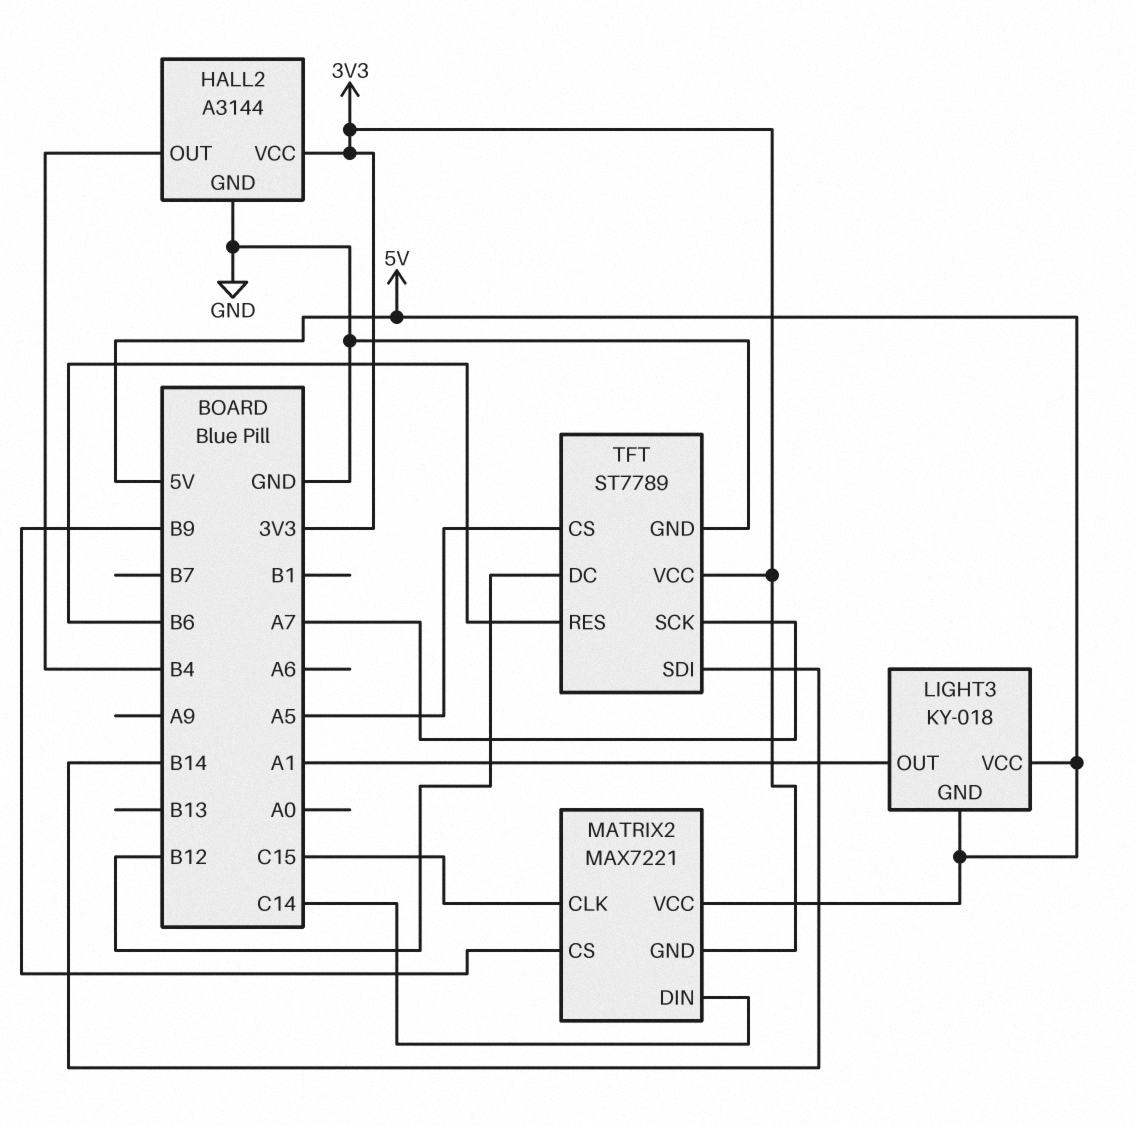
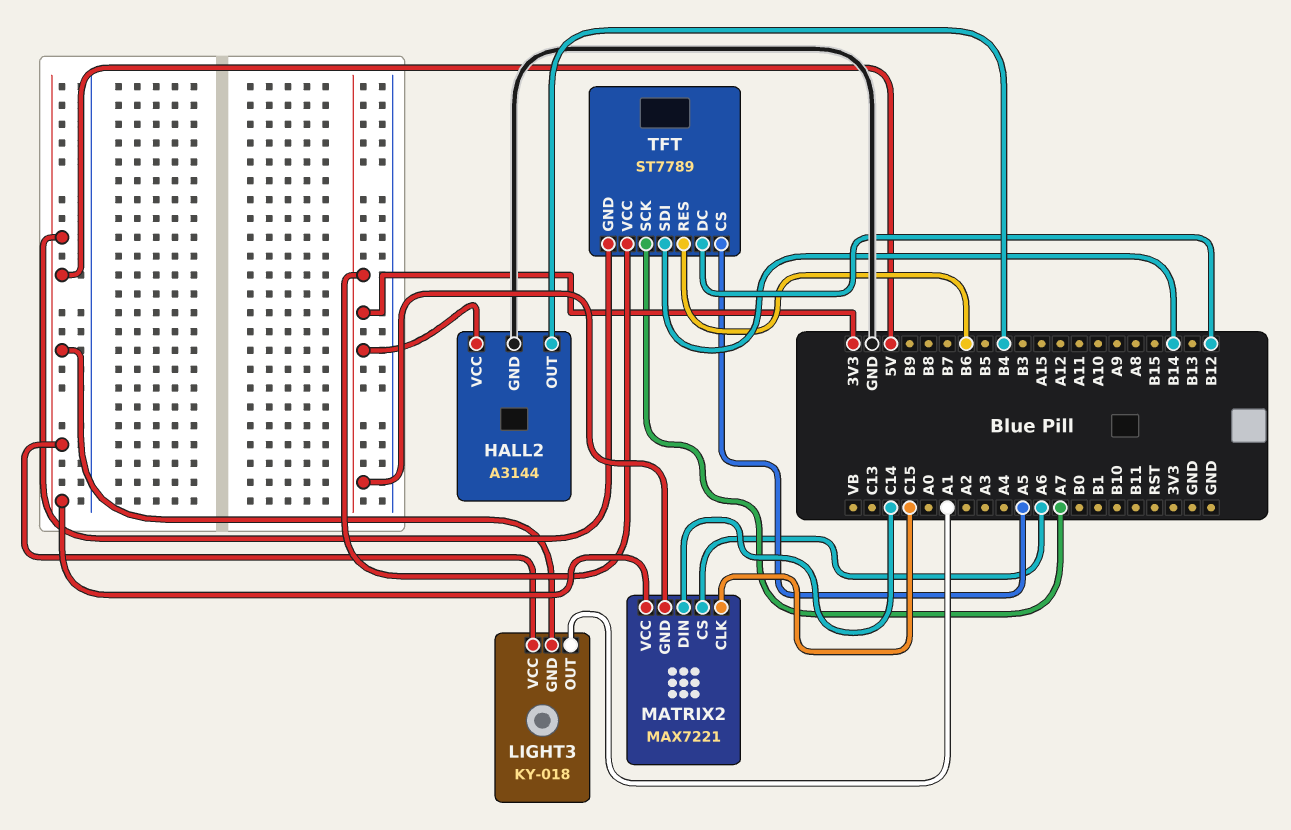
MATRIX2 pin CS: B9 -> A6
TFT pin GND: GND -> 5V

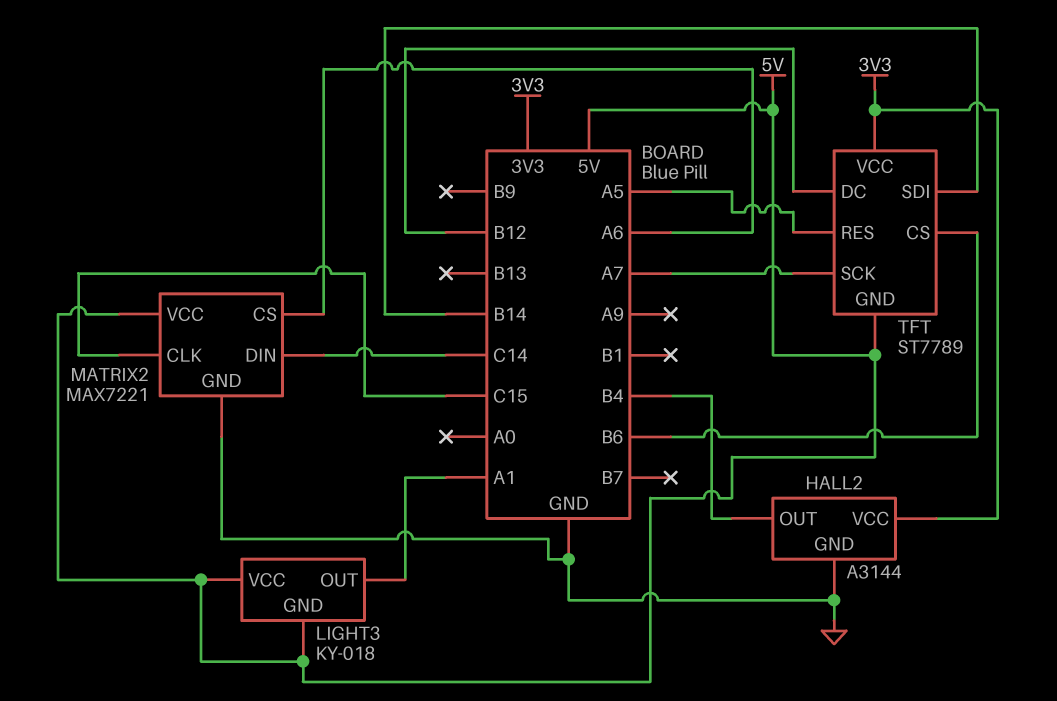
MATRIX2 pin GND: 3V3 -> GND
TFT pin CS: A5 -> B6
TFT pin RES: B6 -> A5

